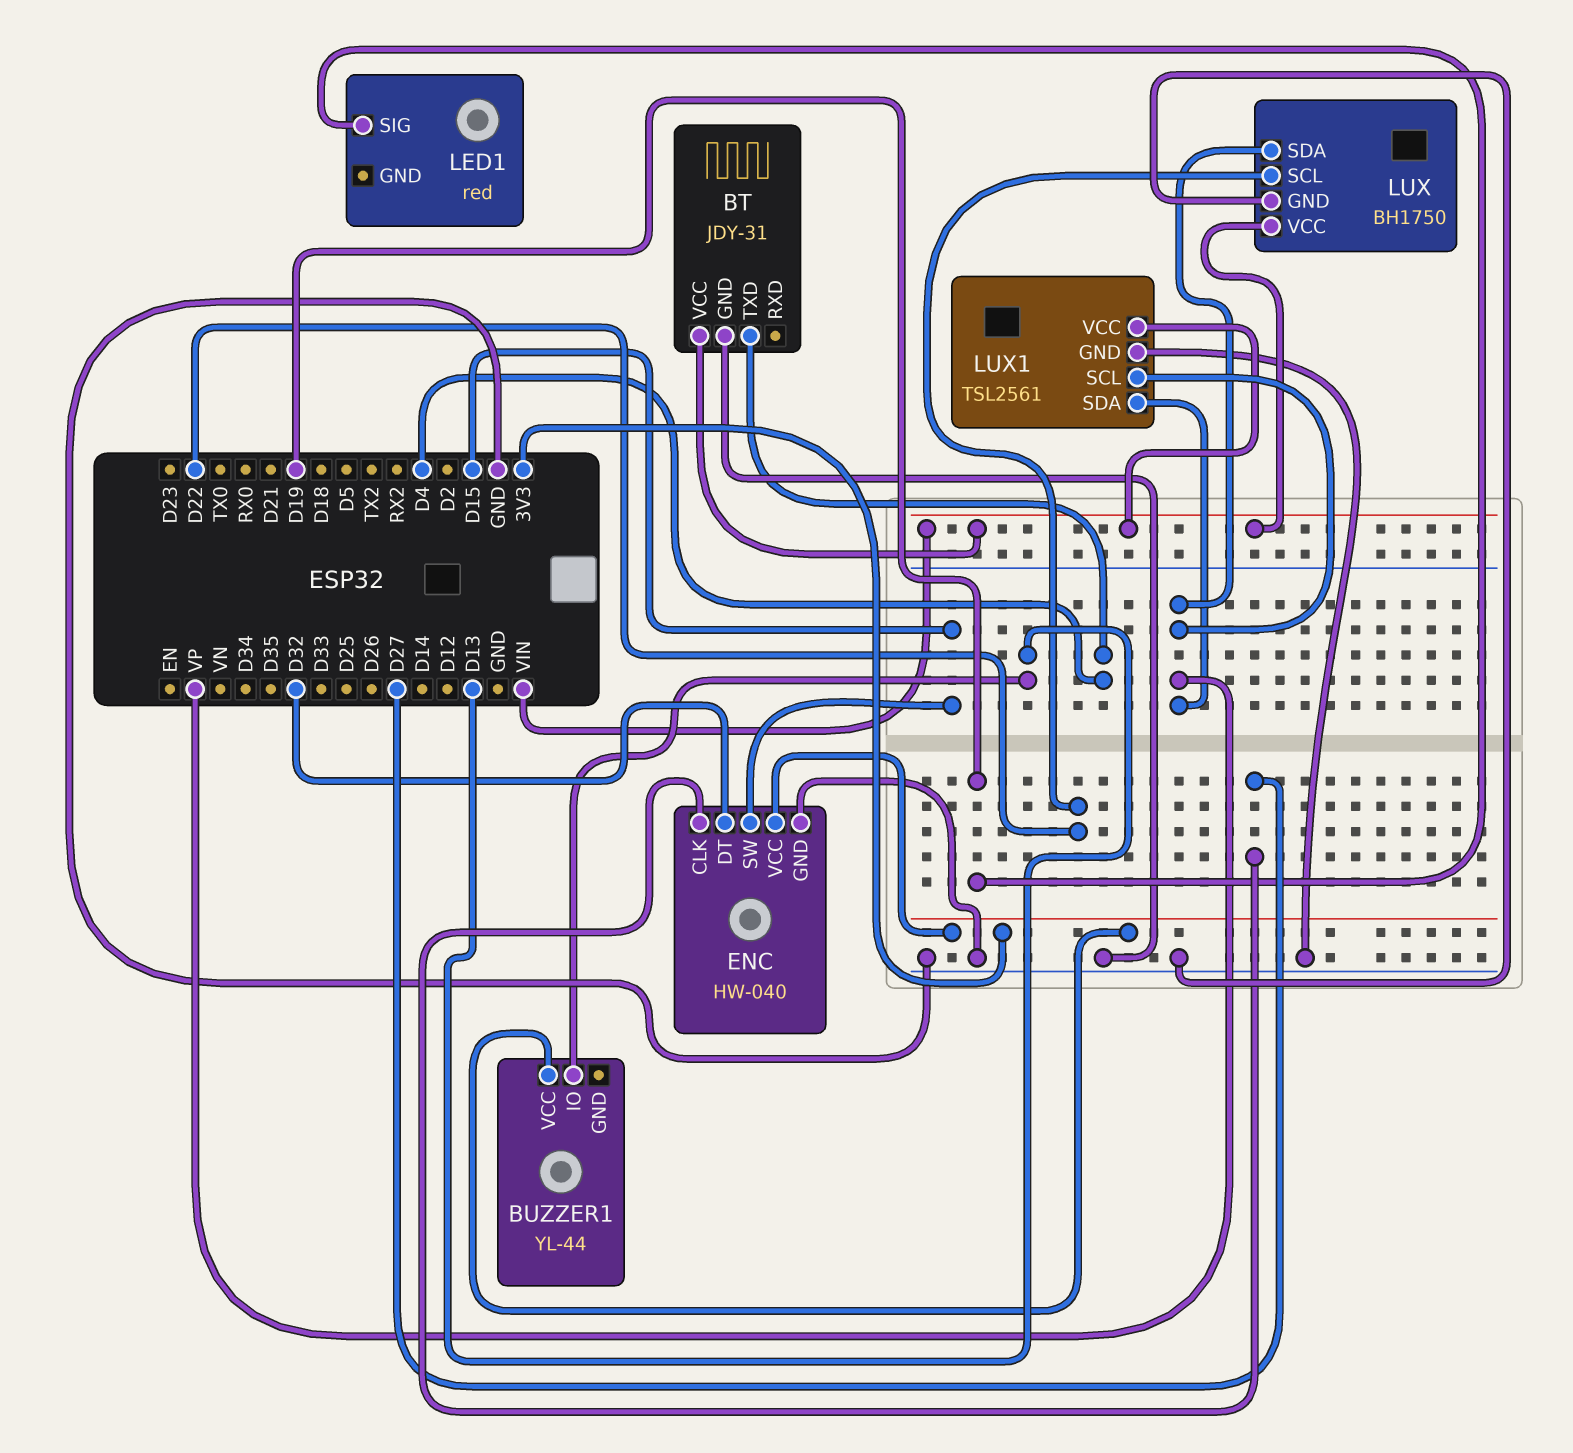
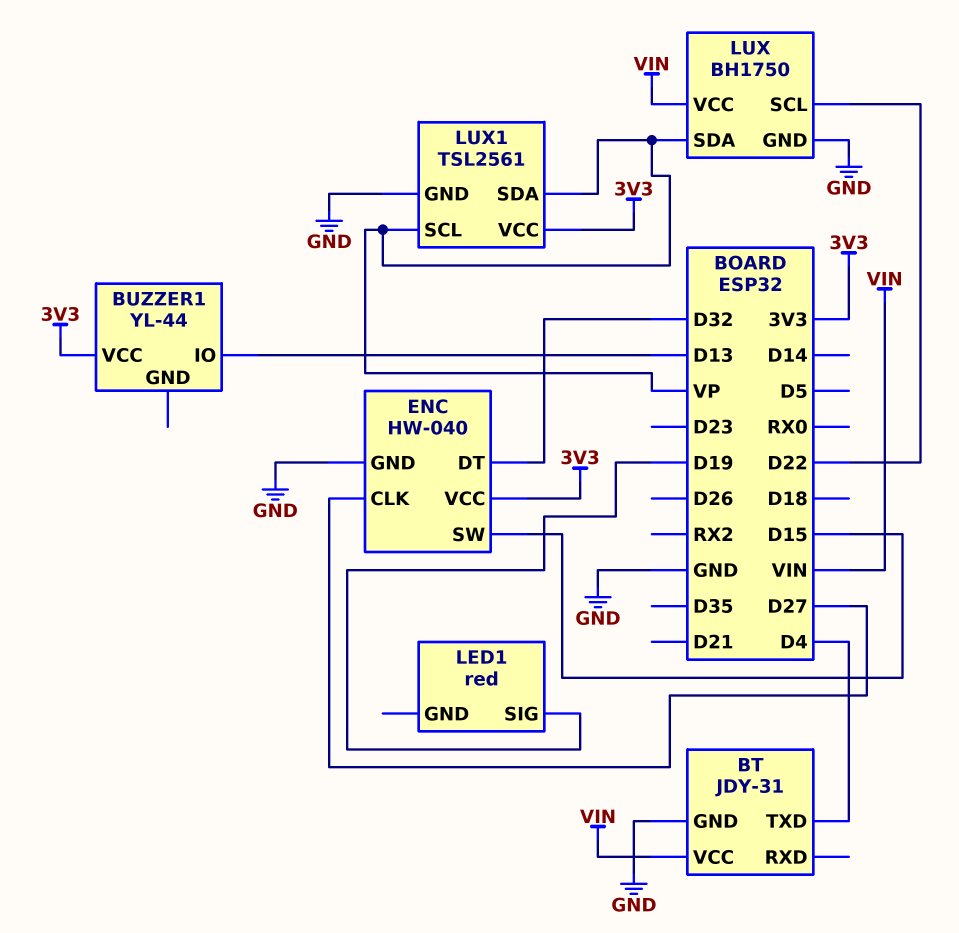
LUX1 pin VCC: VIN -> 3V3

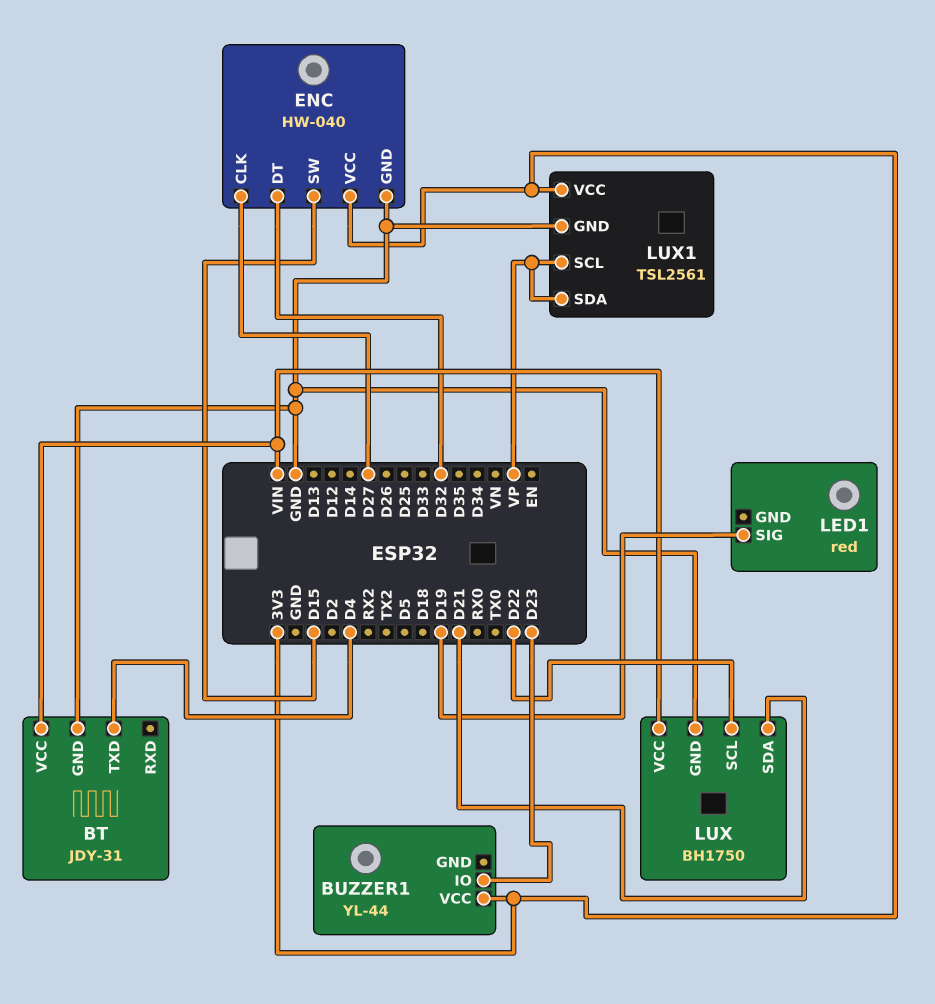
BUZZER1 pin IO: D13 -> D23
LUX pin SDA: VP -> D21

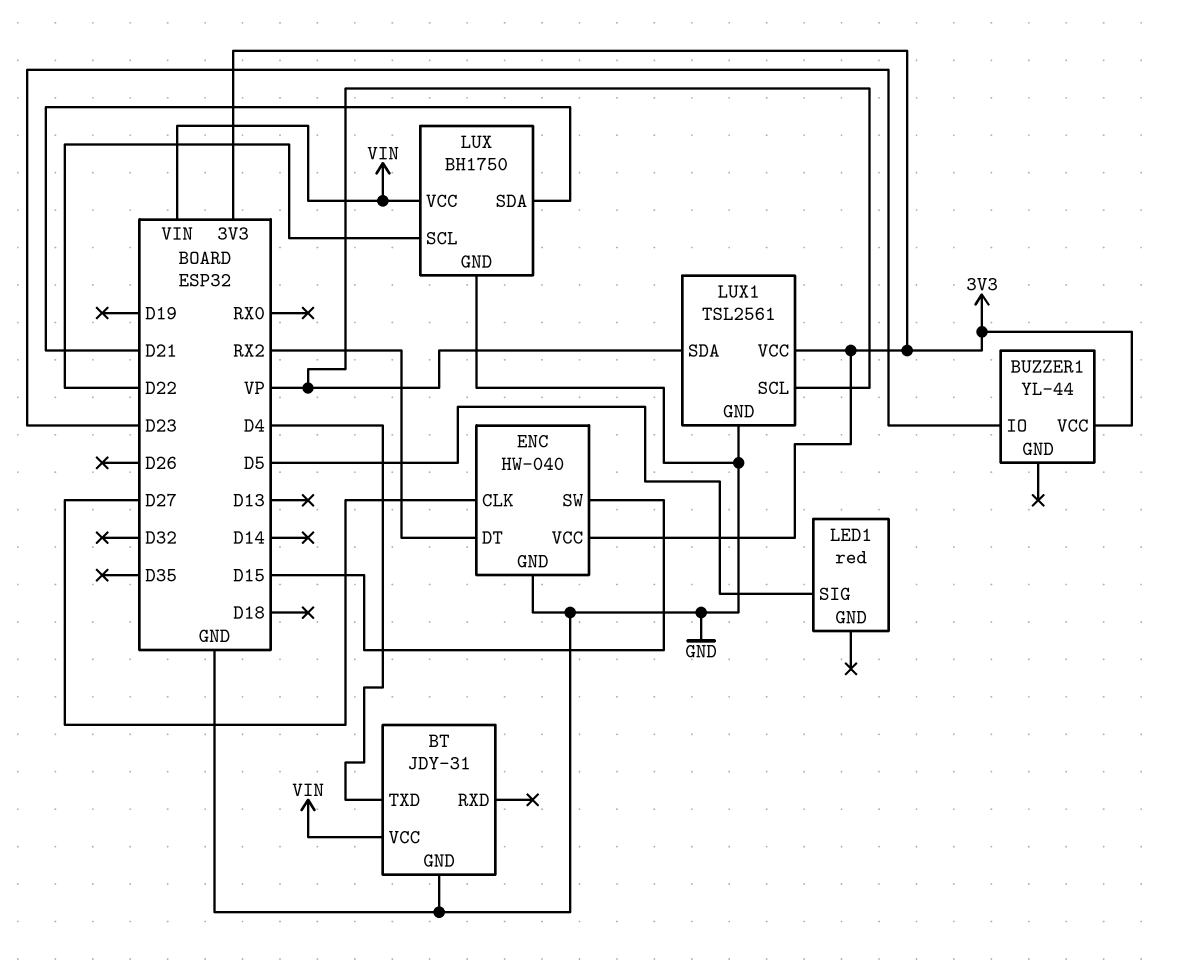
ENC pin DT: D32 -> RX2
LED1 pin SIG: D19 -> D5

